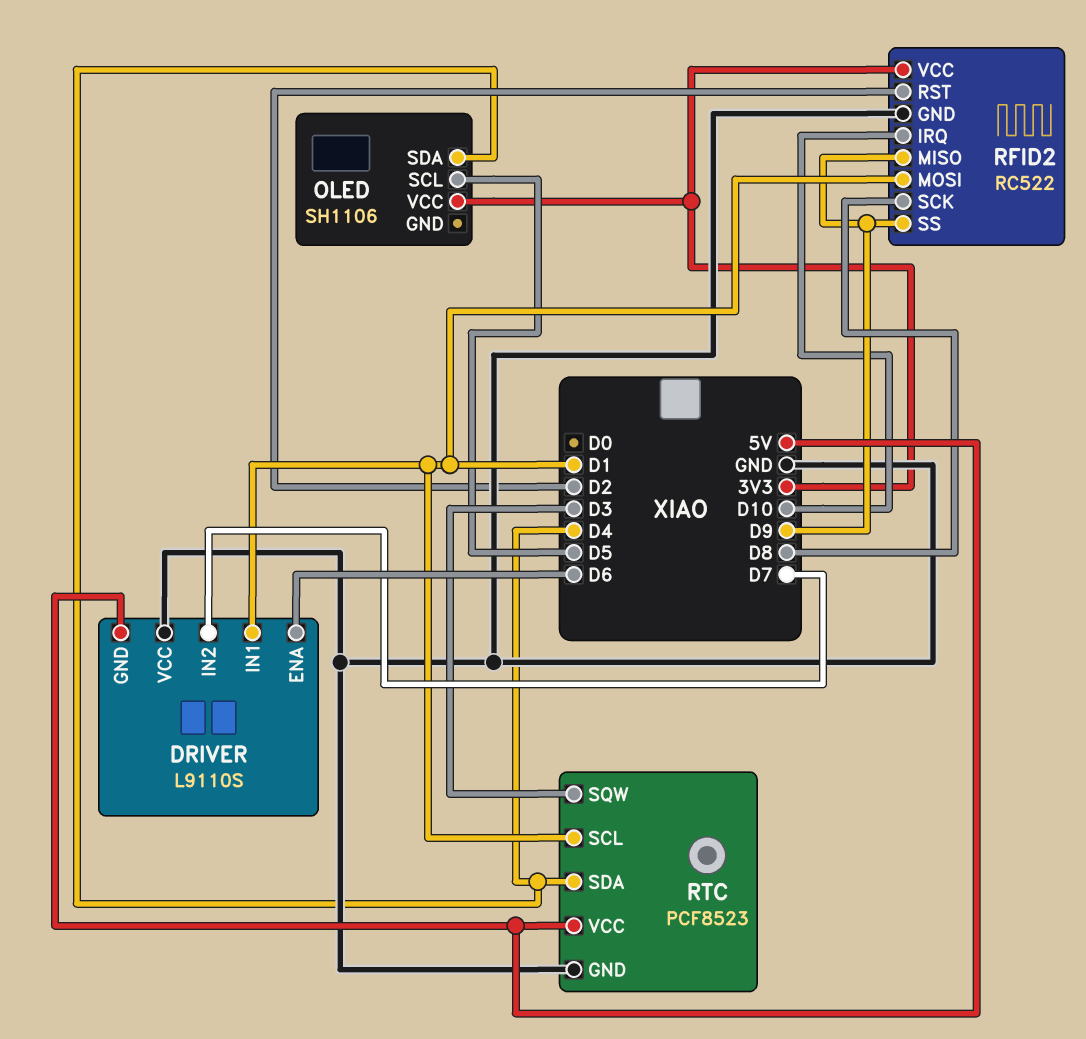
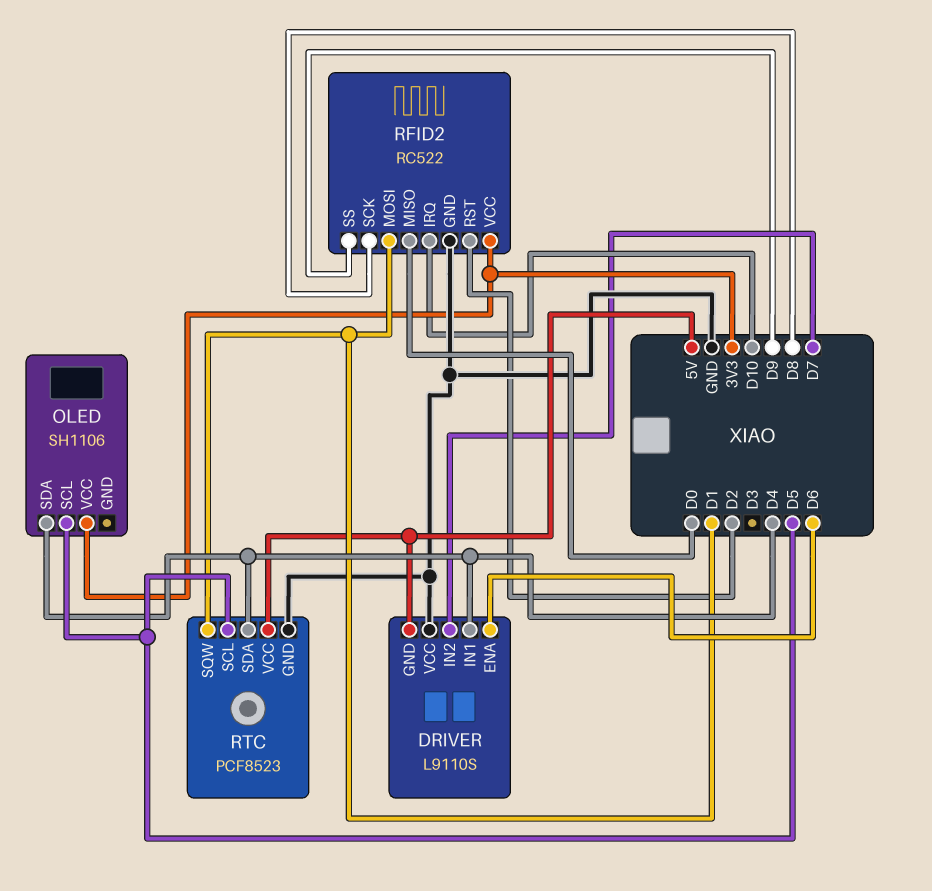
DRIVER pin IN1: D1 -> D4
RFID2 pin MISO: D9 -> D0
RTC pin SCL: D1 -> D5
RTC pin SQW: D3 -> D1

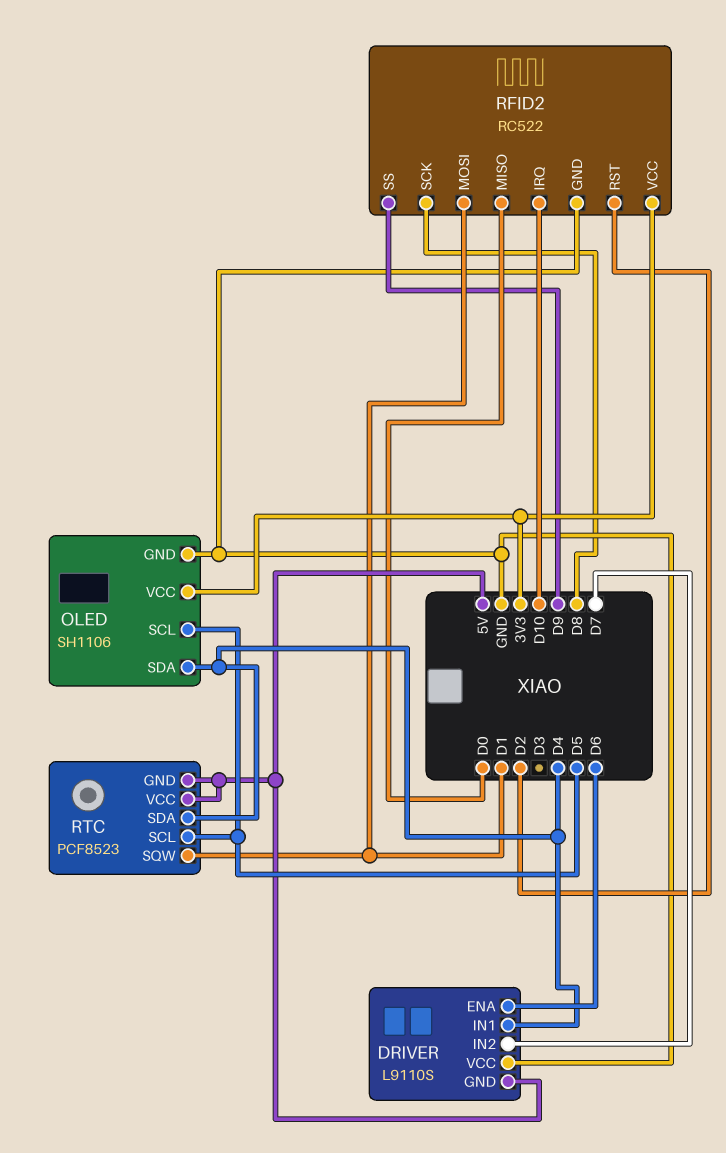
OLED pin GND: none -> GND
RTC pin GND: GND -> 5V

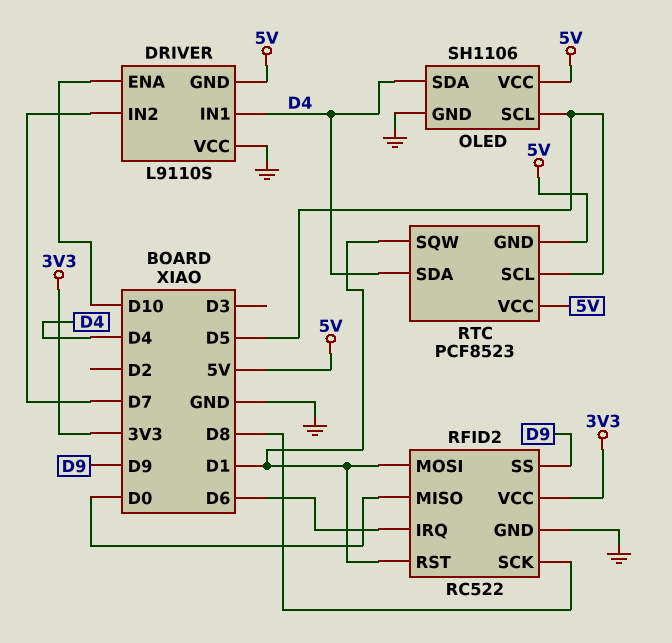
DRIVER pin ENA: D6 -> D10
OLED pin VCC: 3V3 -> 5V
RFID2 pin IRQ: D10 -> D6
RFID2 pin RST: D2 -> D1

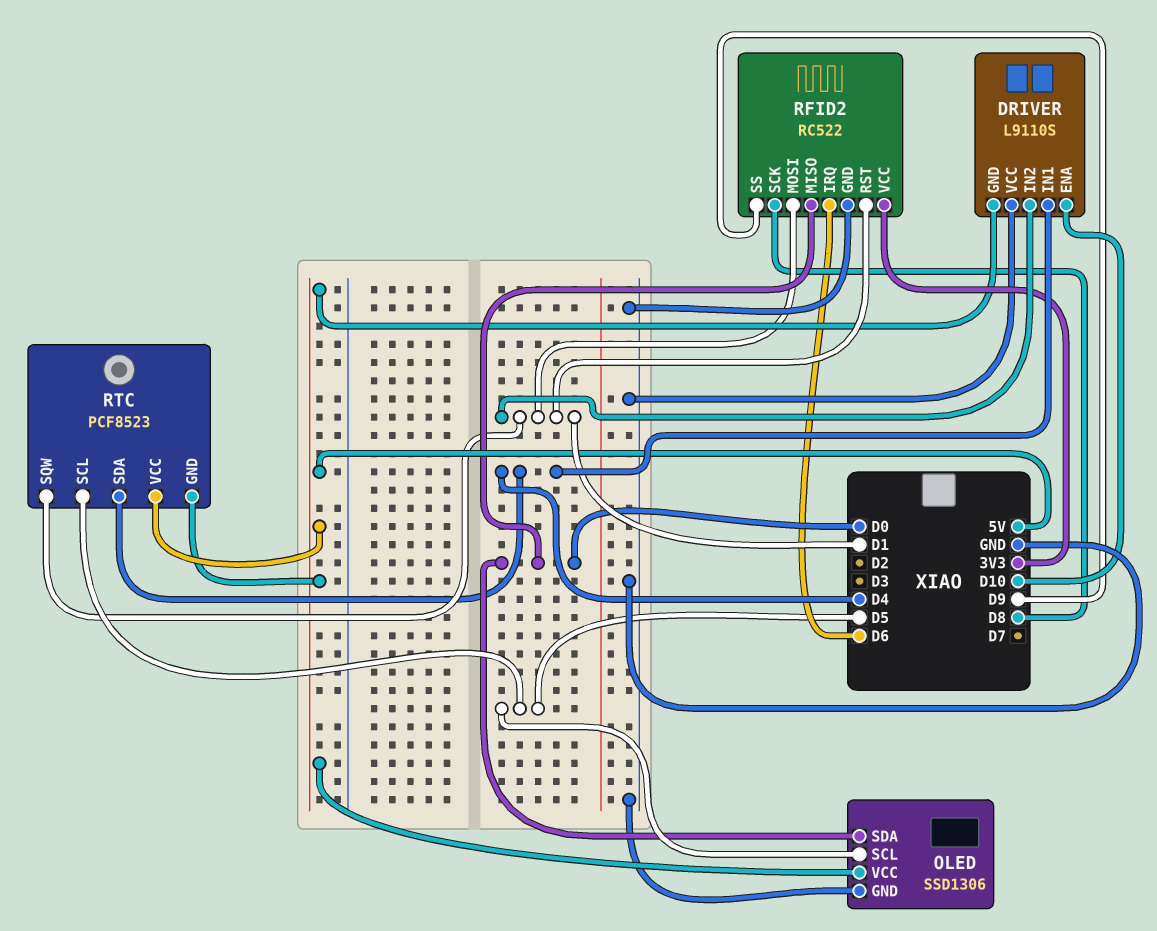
DRIVER pin IN2: D7 -> D1
OLED: SH1106 -> SSD1306
OLED pin SDA: D4 -> D0

